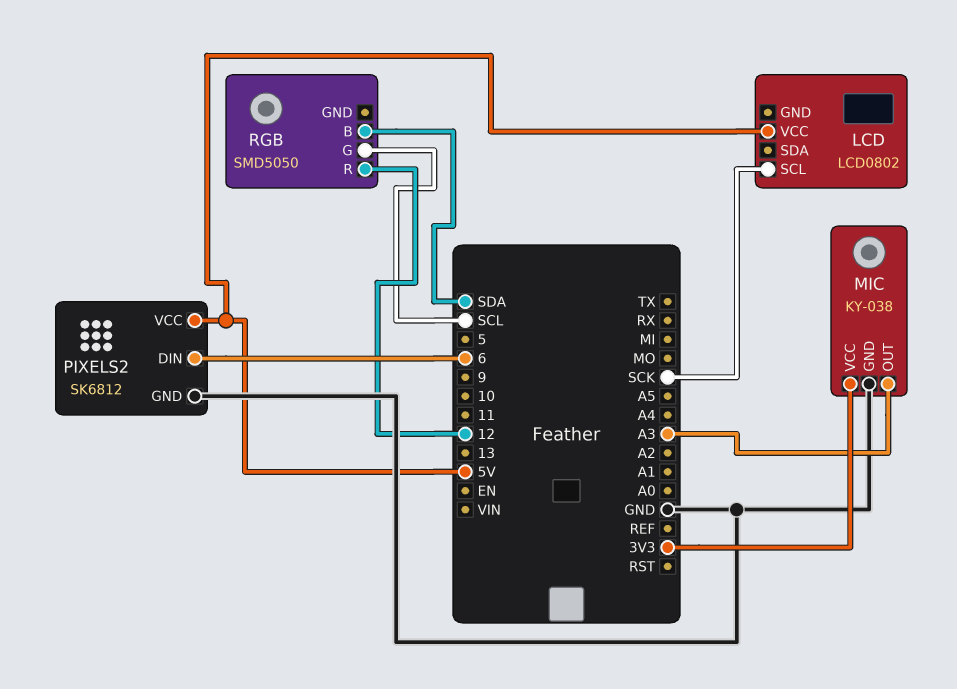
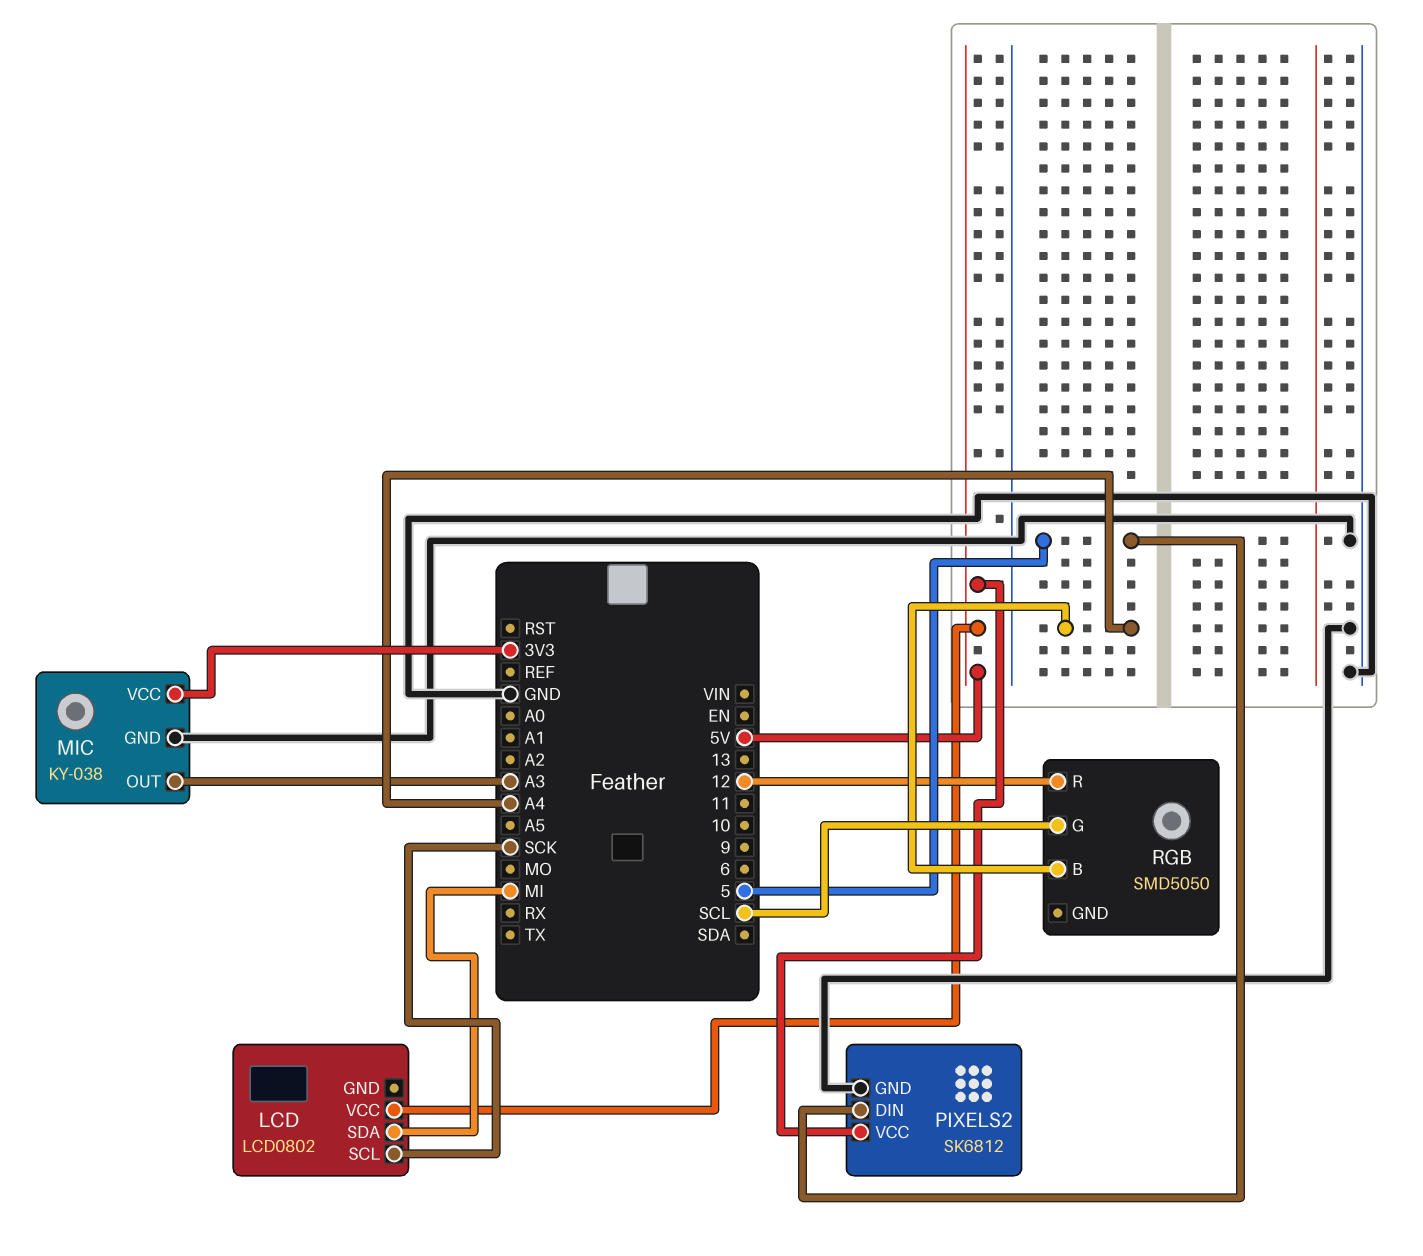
LCD pin SDA: none -> MI
PIXELS2 pin DIN: 6 -> 5
RGB pin B: SDA -> A4

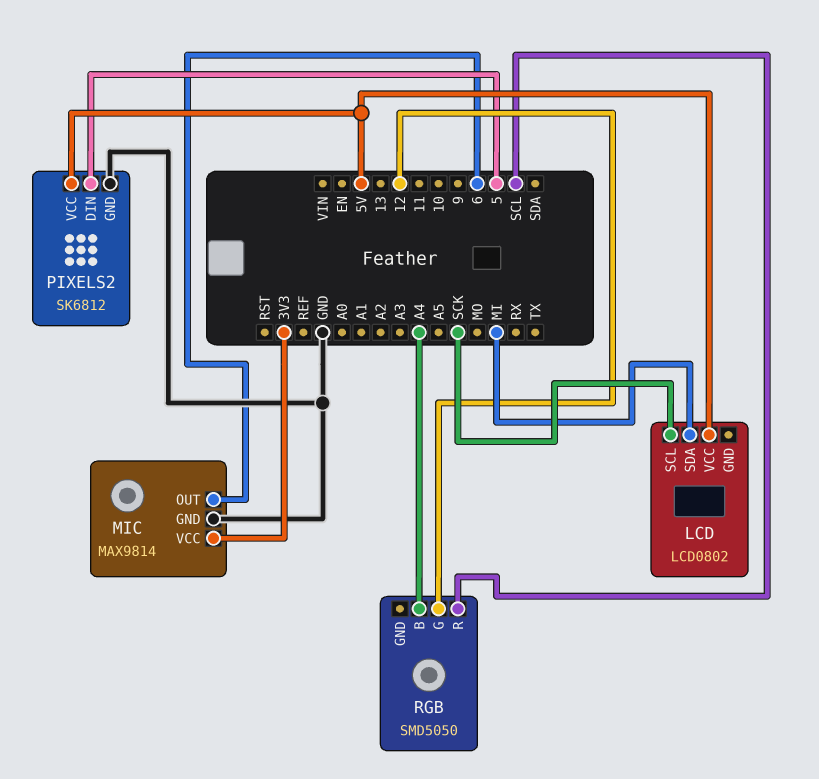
MIC: KY-038 -> MAX9814
MIC pin OUT: A3 -> 6
RGB pin G: SCL -> 12
RGB pin R: 12 -> SCL

